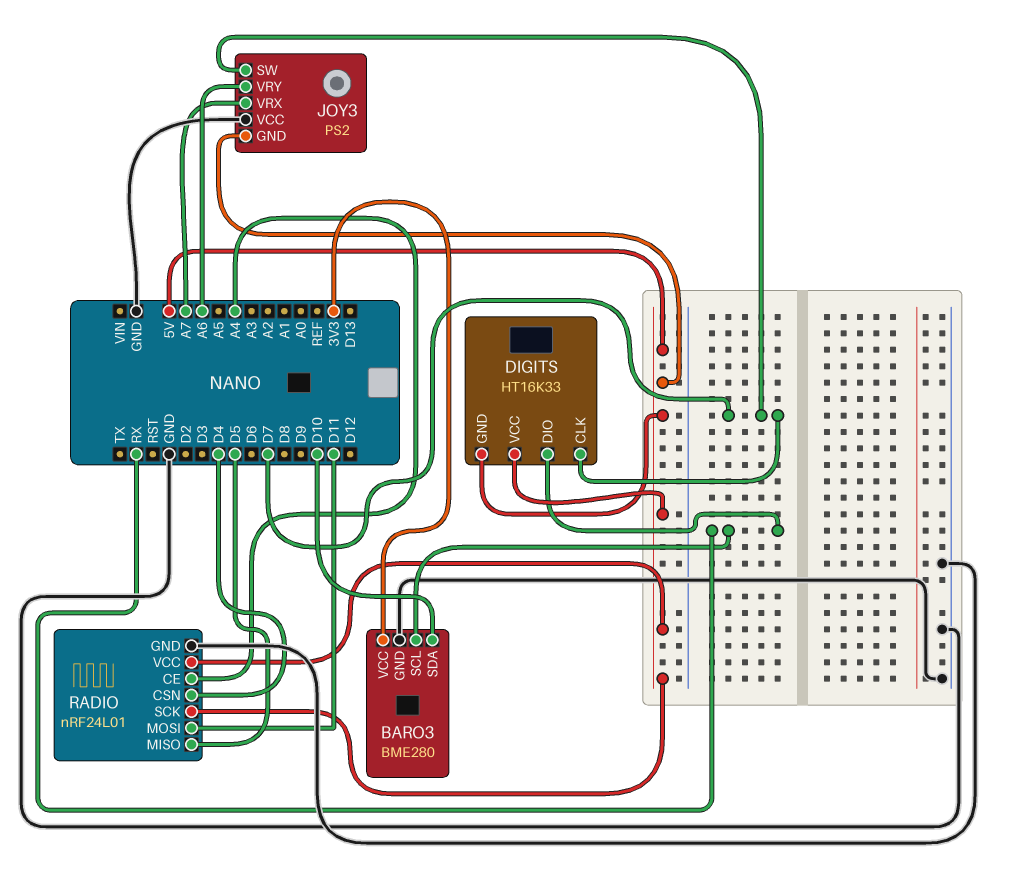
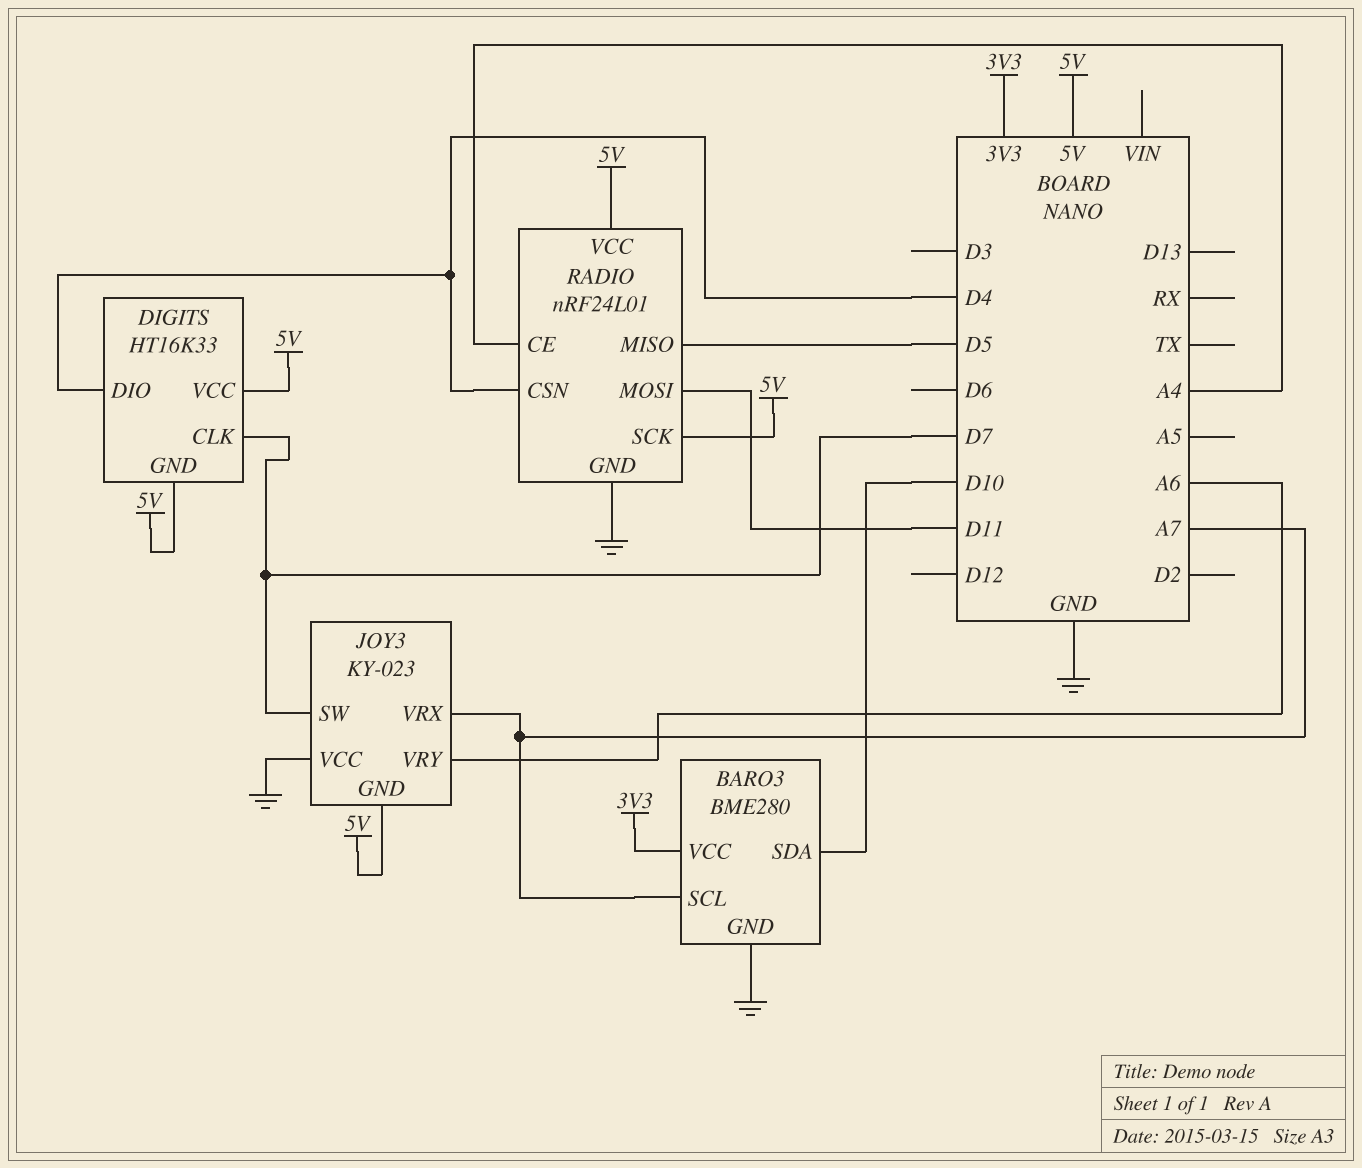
BARO3 pin SCL: RX -> A7
DIGITS pin DIO: RX -> D4
JOY3: PS2 -> KY-023

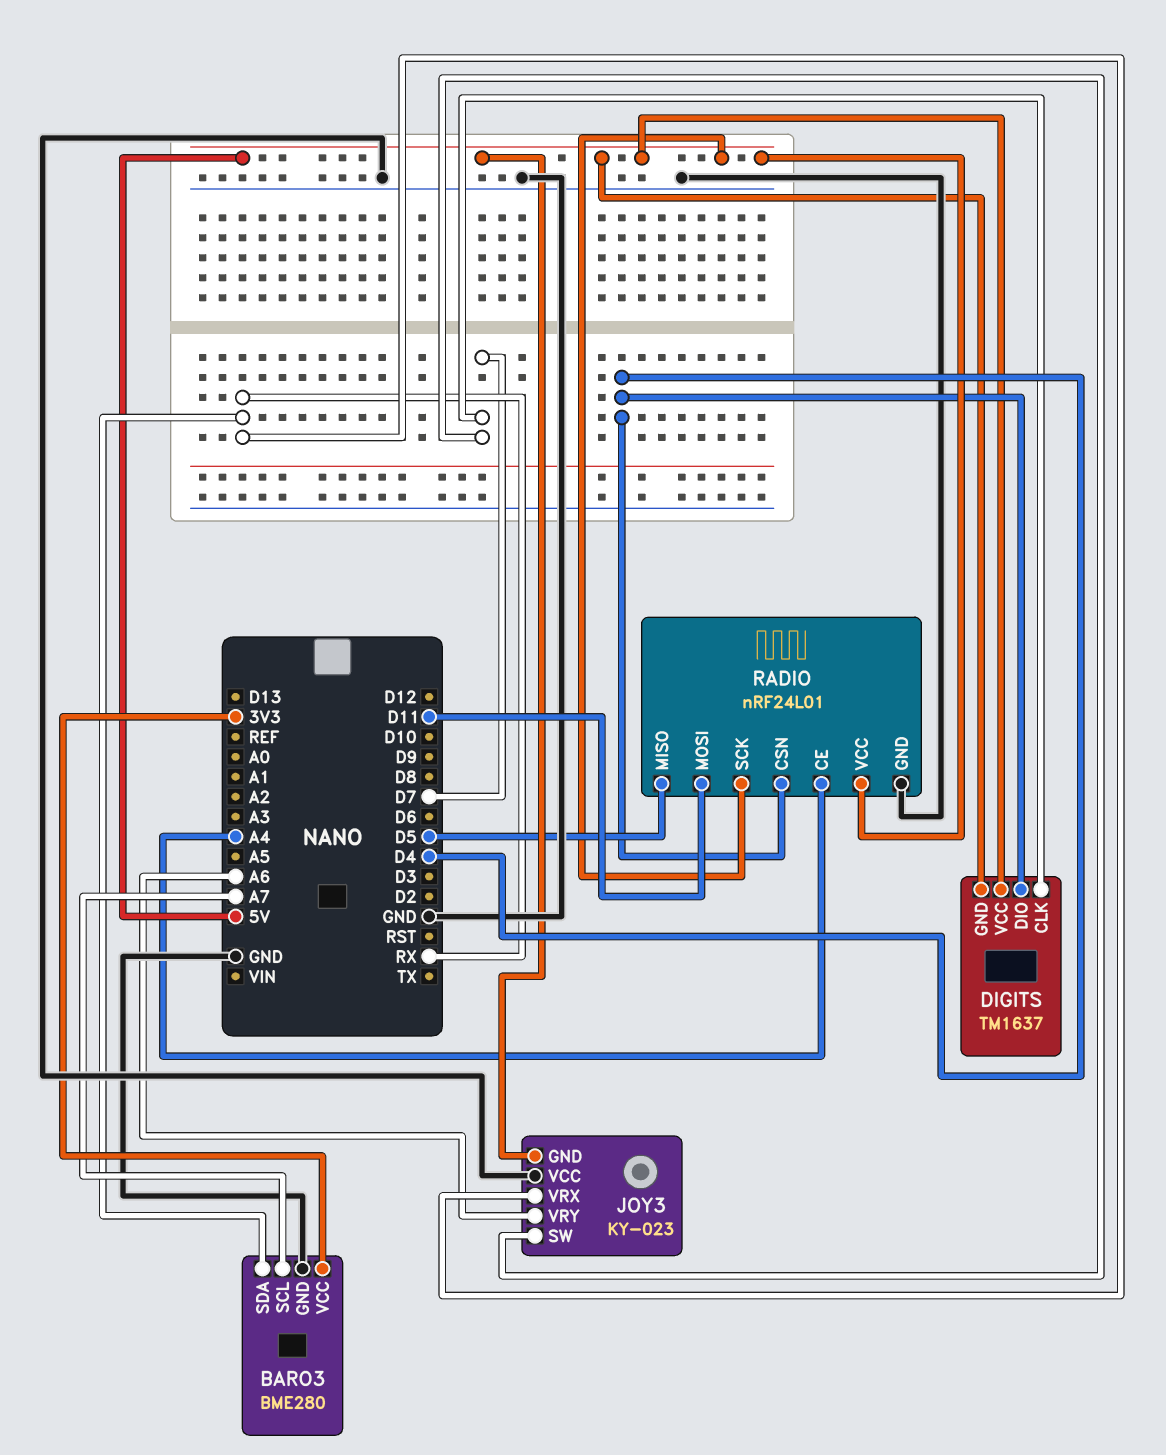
BARO3 pin SDA: D10 -> RX
DIGITS: HT16K33 -> TM1637
JOY3 pin VRX: A7 -> RX

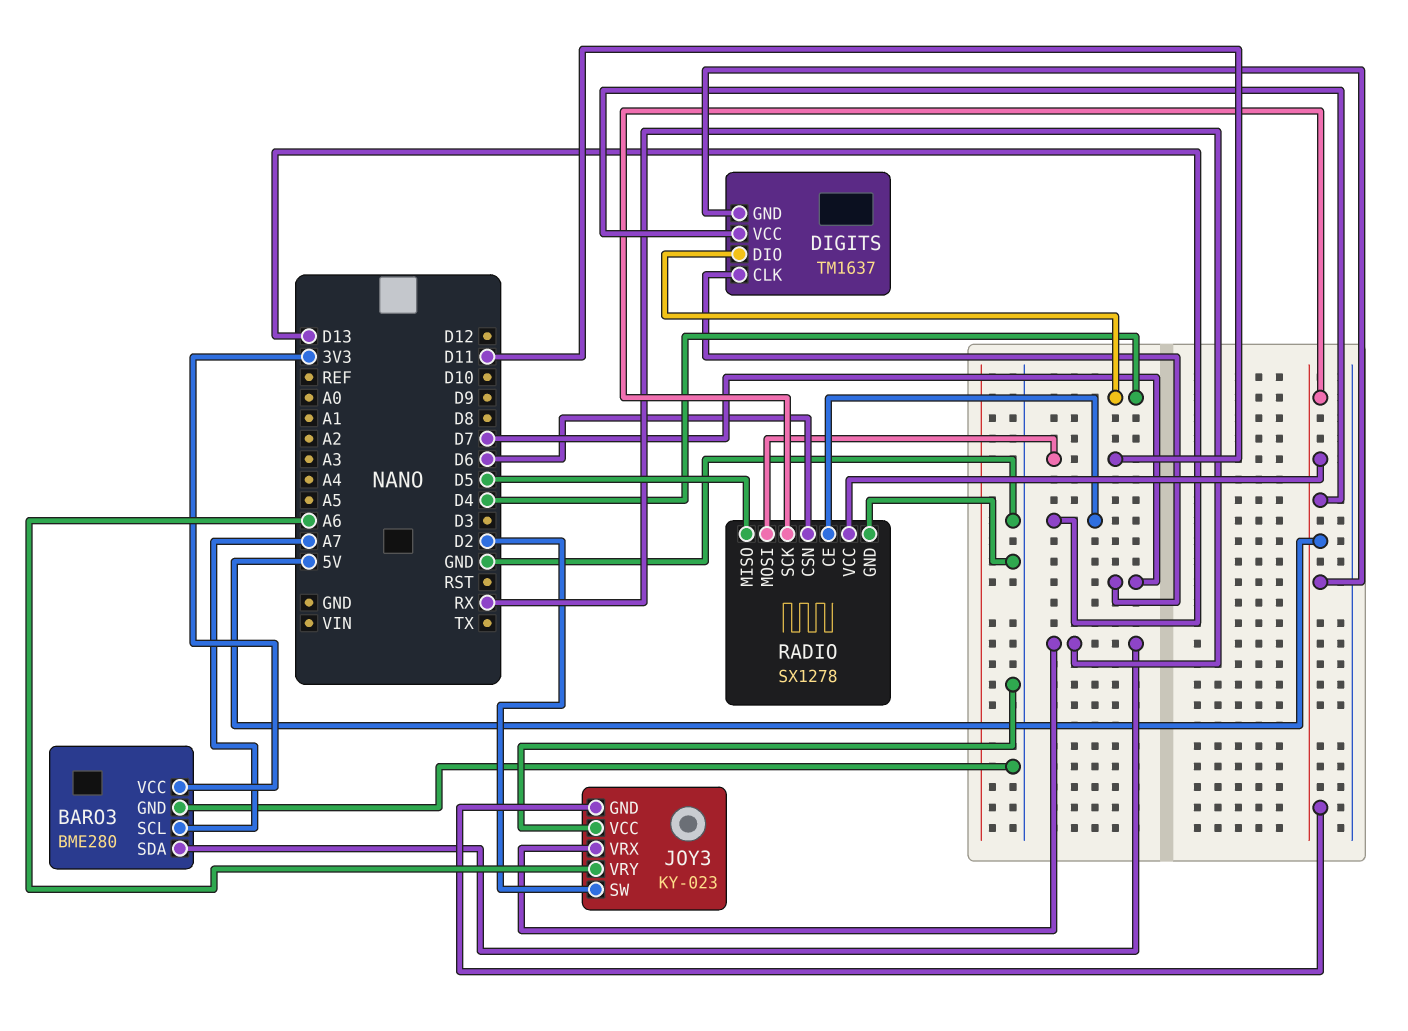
JOY3 pin SW: D7 -> D2
RADIO: nRF24L01 -> SX1278
RADIO pin CE: A4 -> D13
RADIO pin CSN: D4 -> D6

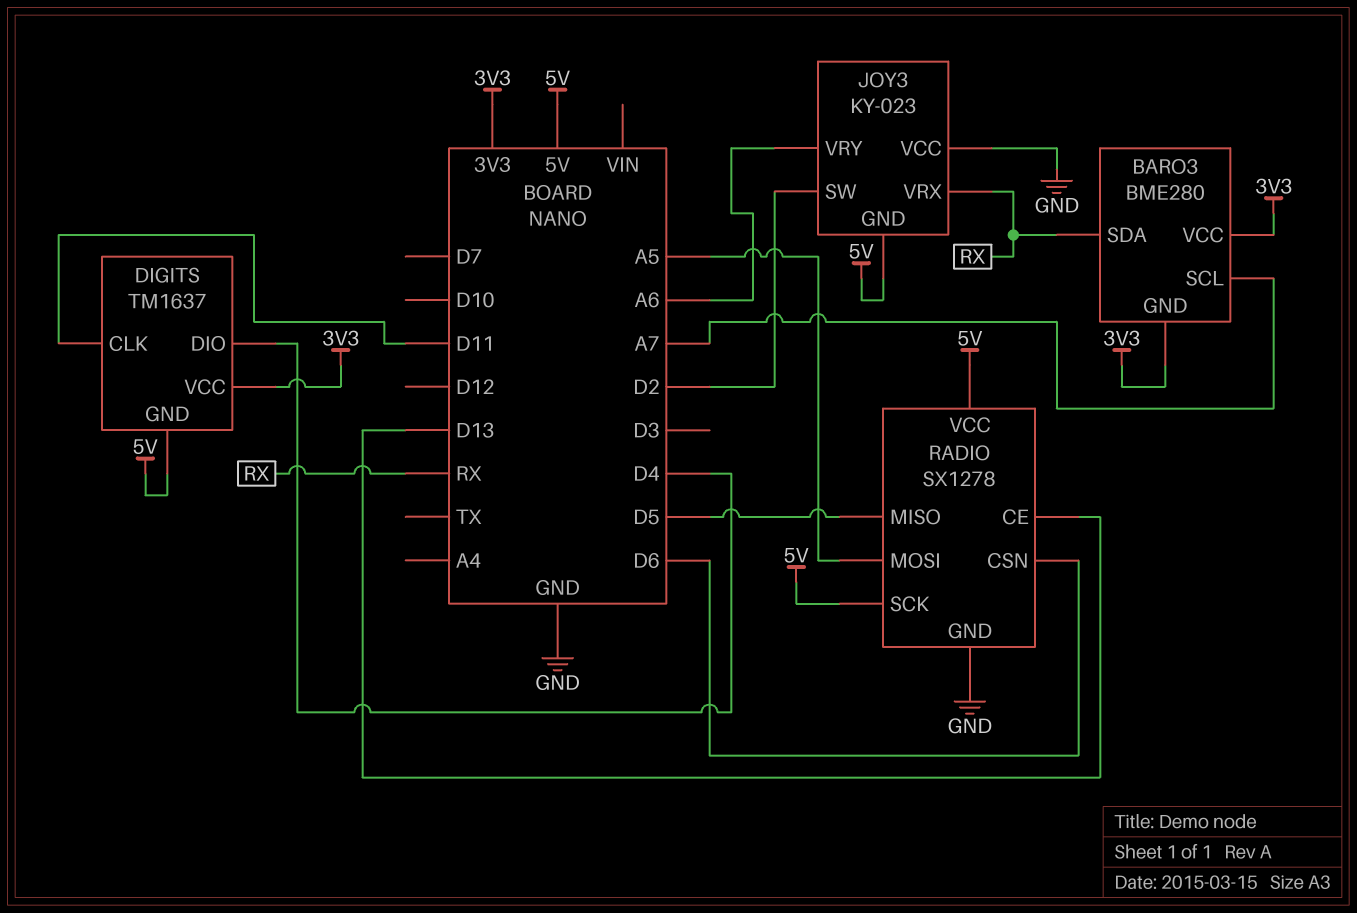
BARO3 pin GND: GND -> 3V3
DIGITS pin CLK: D7 -> D11
DIGITS pin VCC: 5V -> 3V3
RADIO pin MOSI: D11 -> A5

